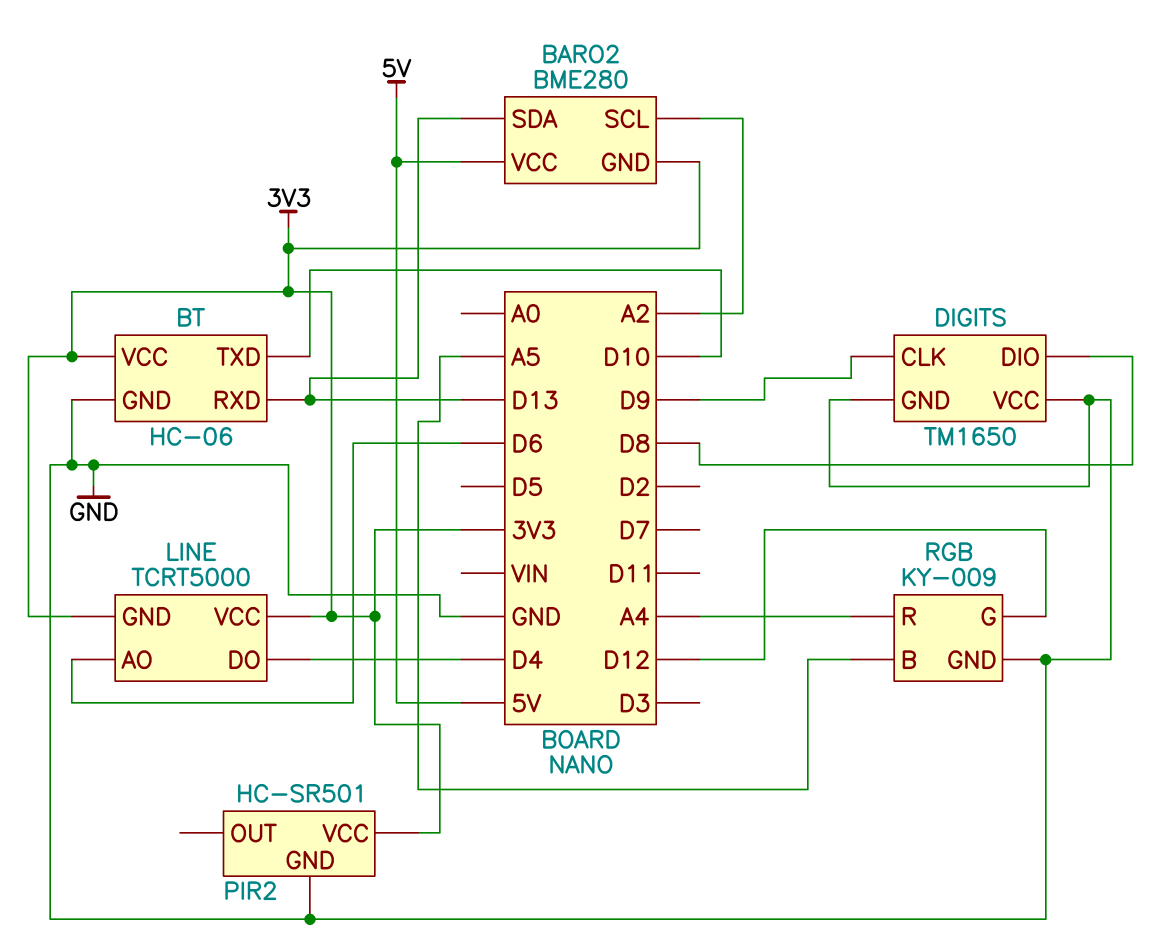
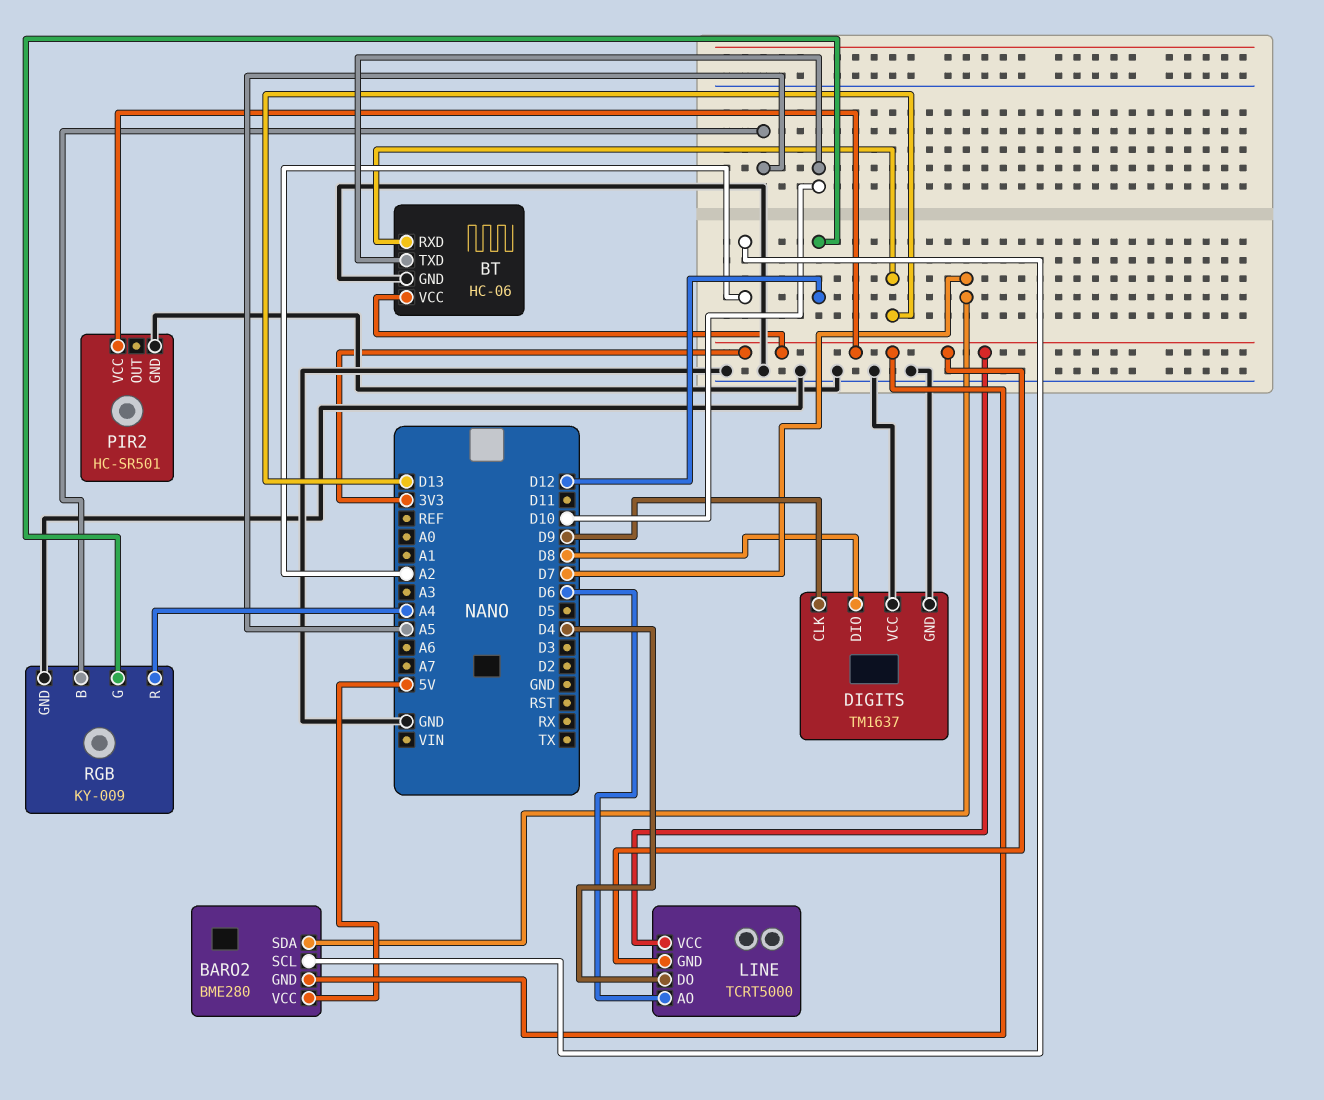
BARO2 pin SDA: D13 -> D7
DIGITS: TM1650 -> TM1637

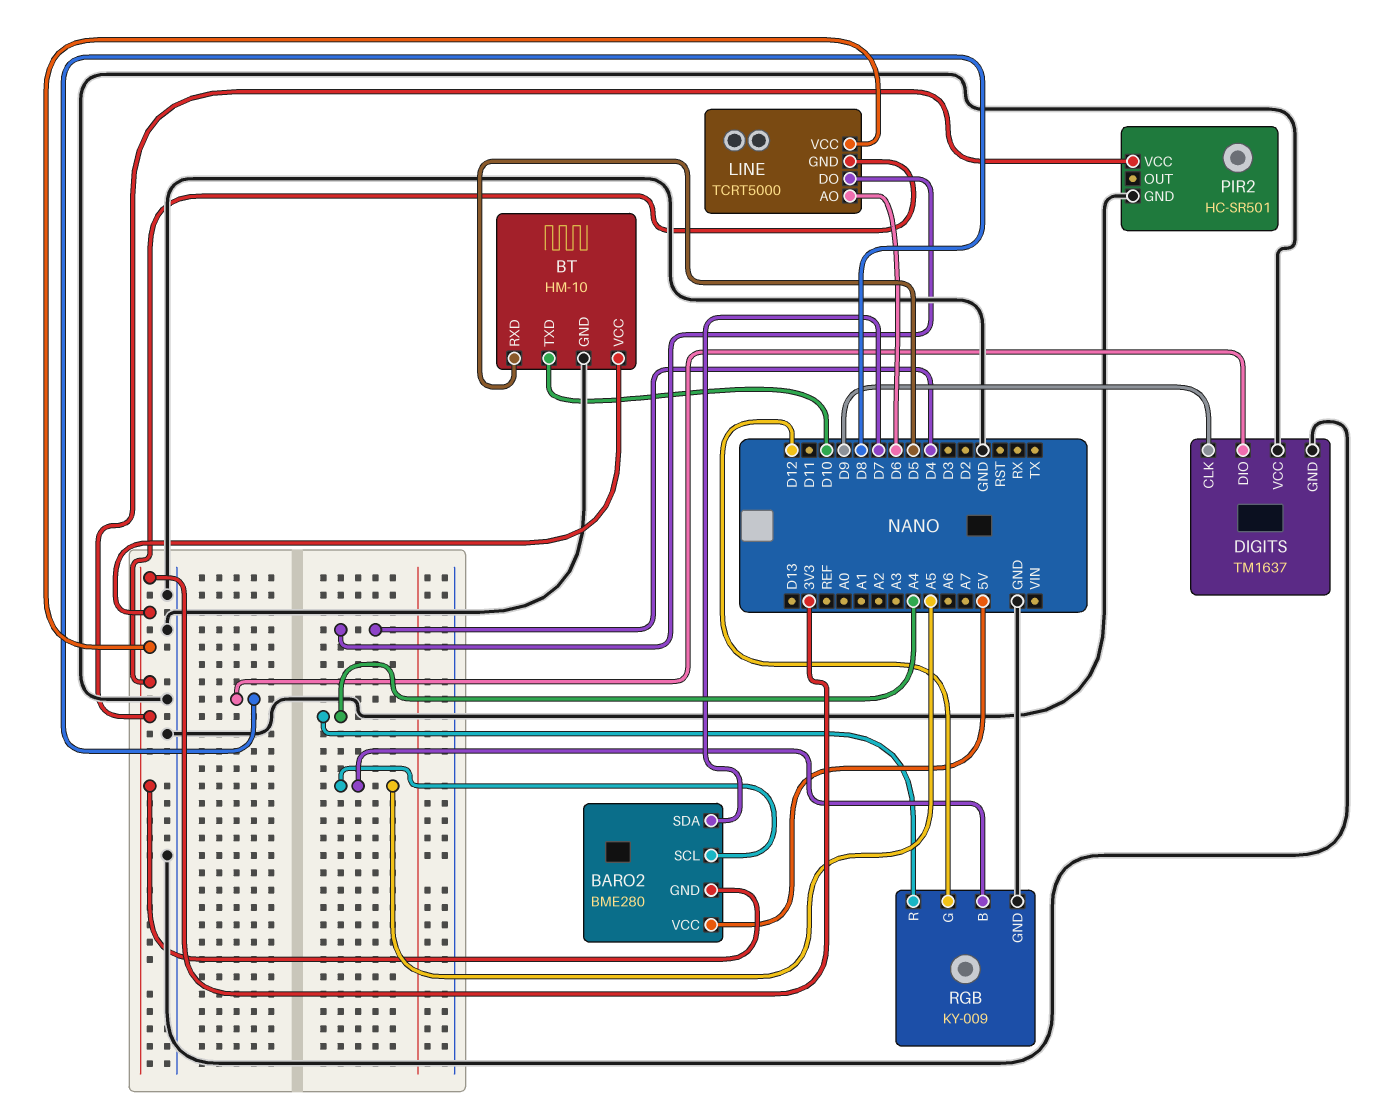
BARO2 pin SCL: A2 -> A5
BT: HC-06 -> HM-10
BT pin RXD: D13 -> D5

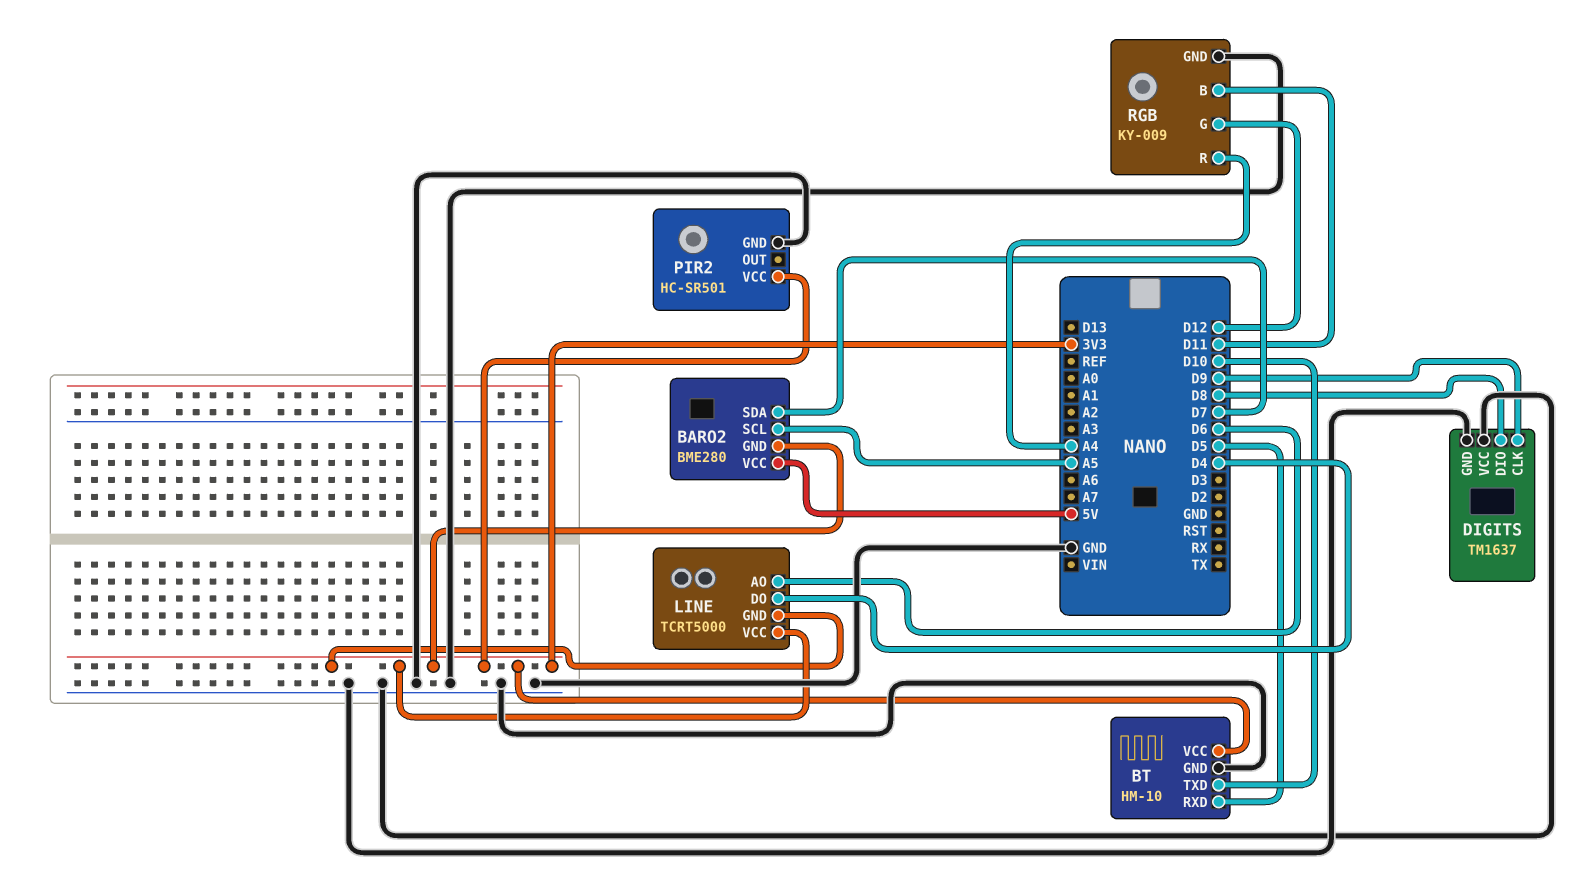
RGB pin B: A5 -> D11

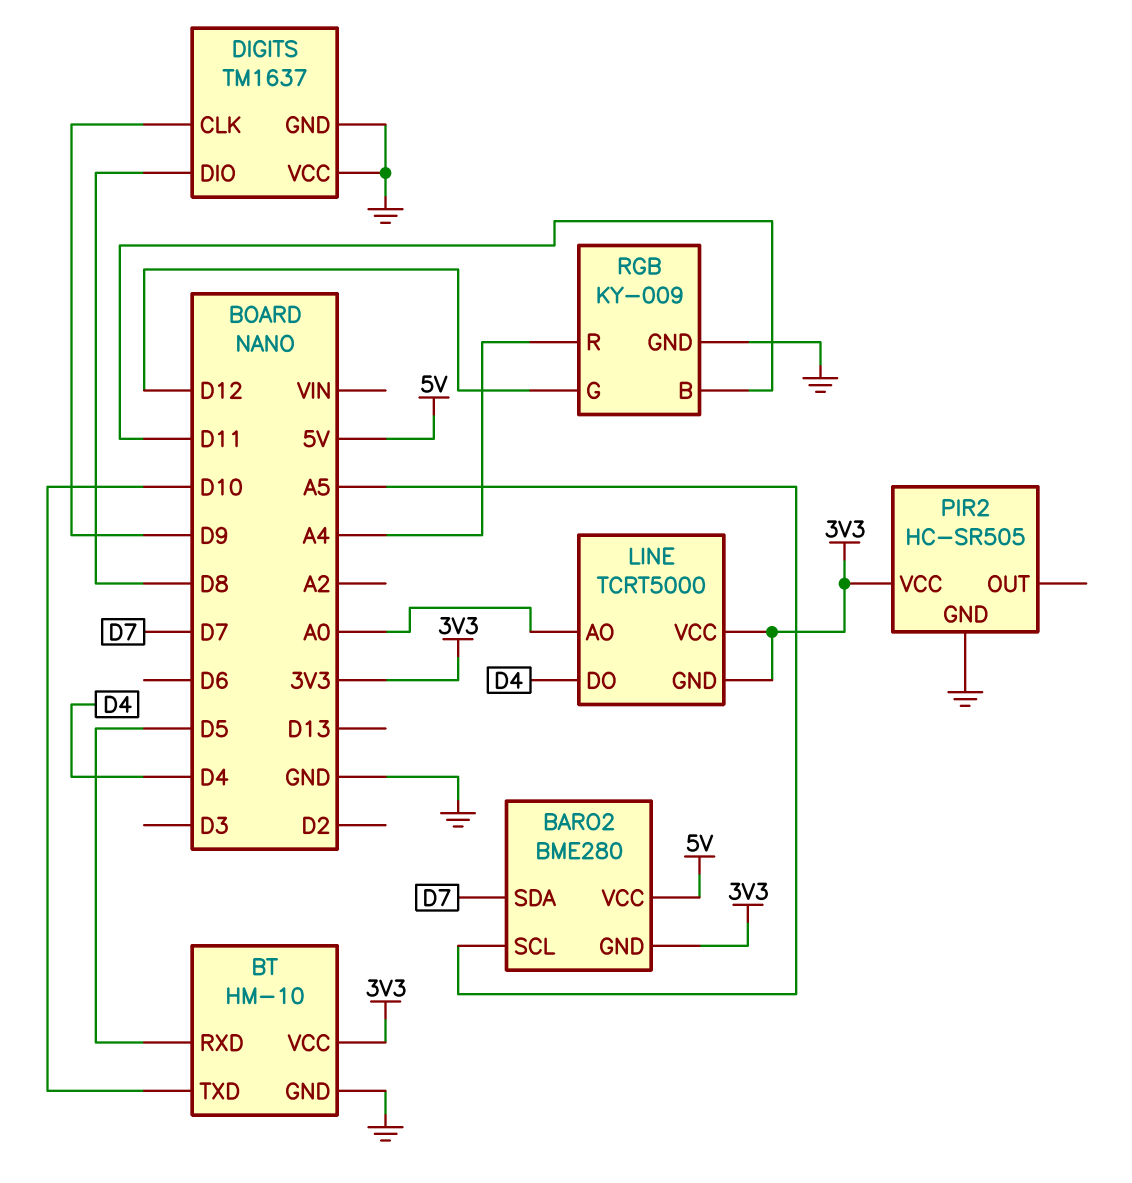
LINE pin AO: D6 -> A0
PIR2: HC-SR501 -> HC-SR505

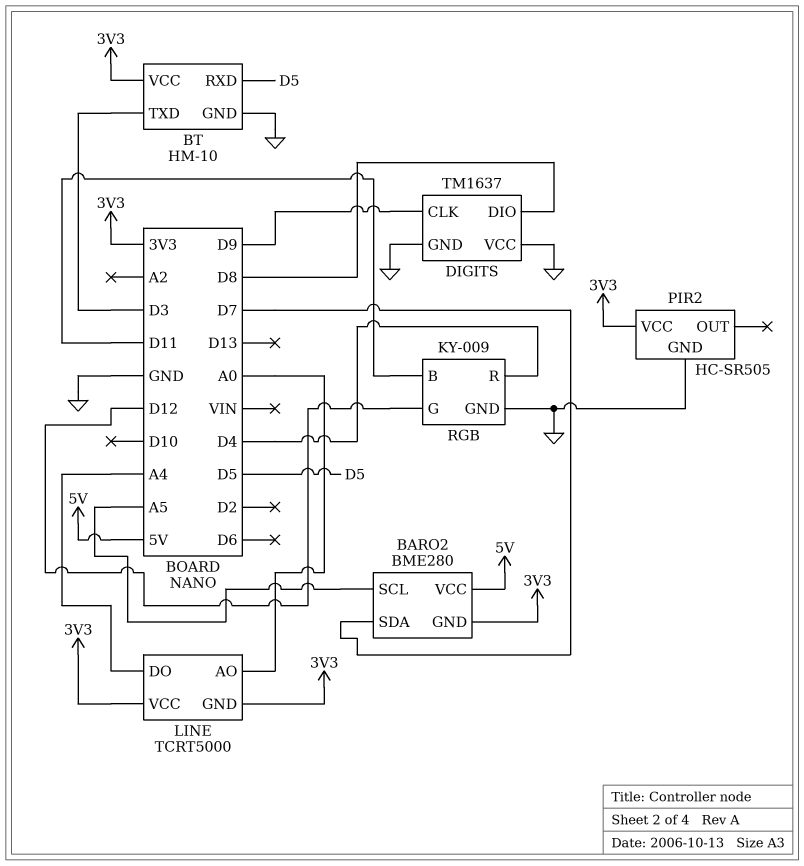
BT pin TXD: D10 -> D3
LINE pin DO: D4 -> A4
RGB pin R: A4 -> D4

